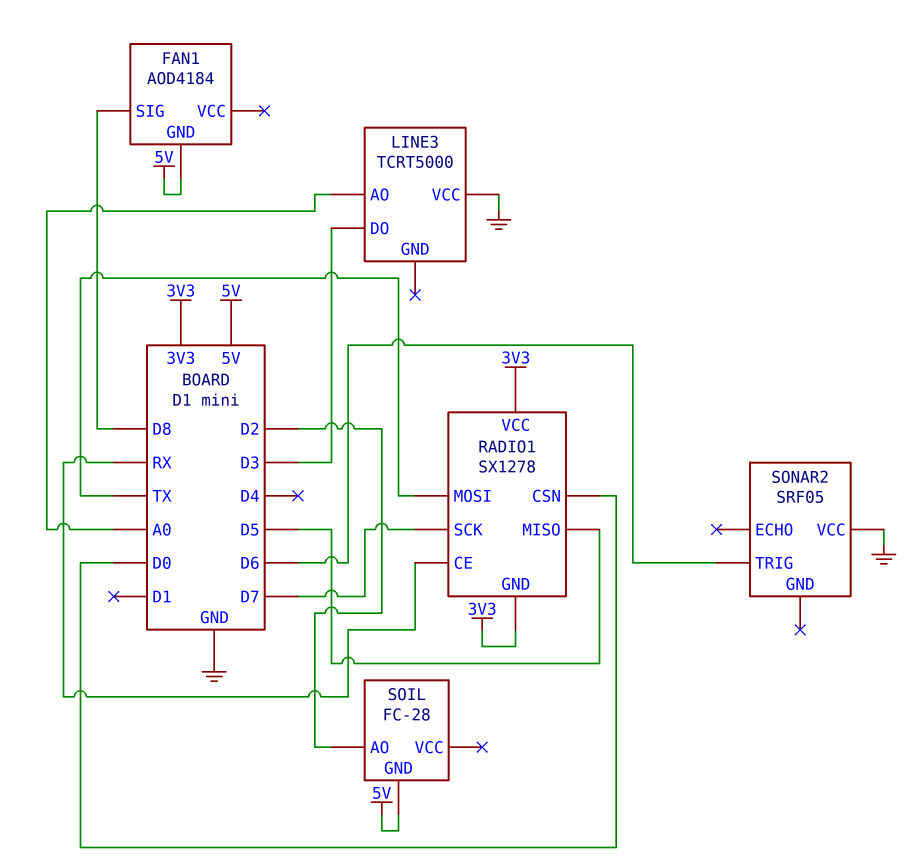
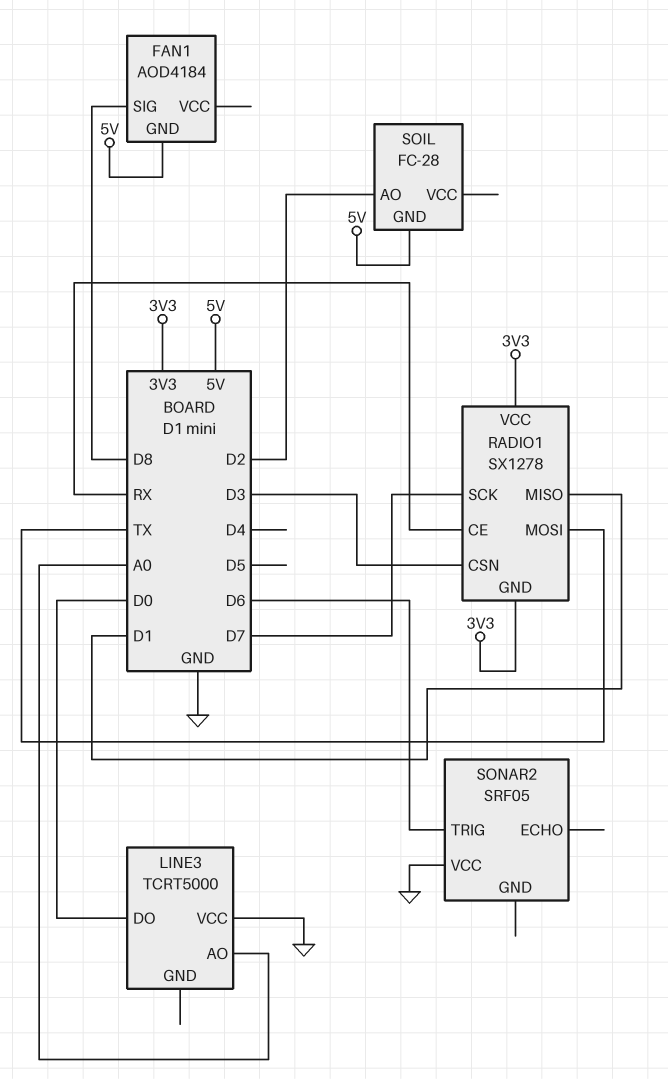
LINE3 pin DO: D3 -> D0
RADIO1 pin CSN: D0 -> D3
RADIO1 pin MISO: D5 -> D1

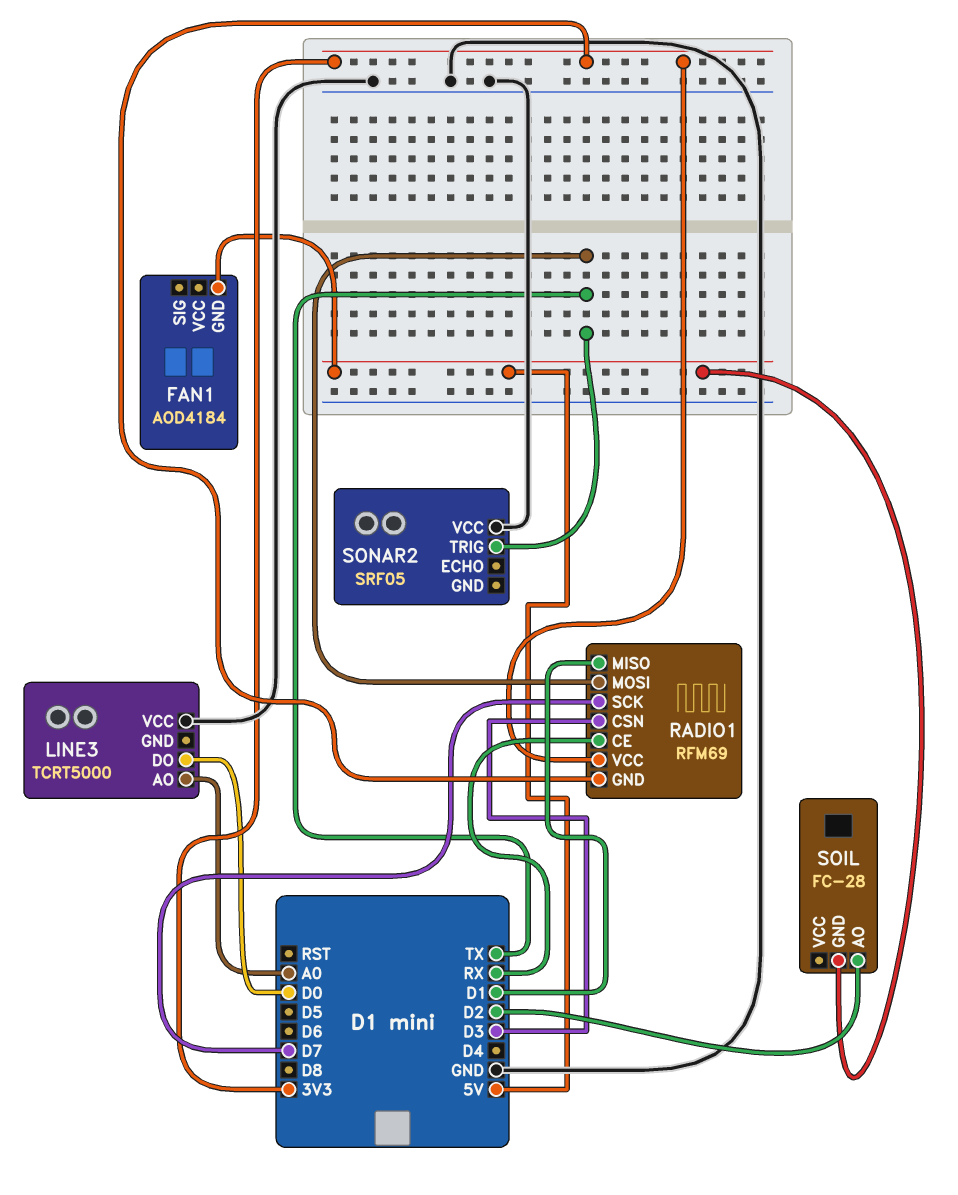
FAN1 pin SIG: D8 -> none
RADIO1: SX1278 -> RFM69
SONAR2 pin TRIG: D6 -> TX

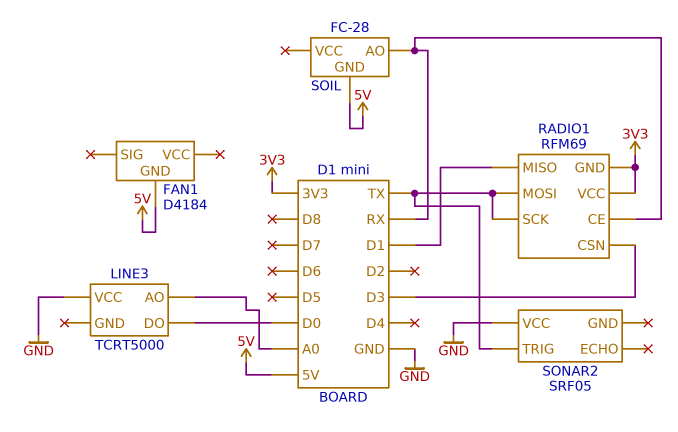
FAN1: AOD4184 -> D4184
RADIO1 pin SCK: D7 -> TX
SOIL pin AO: D2 -> RX

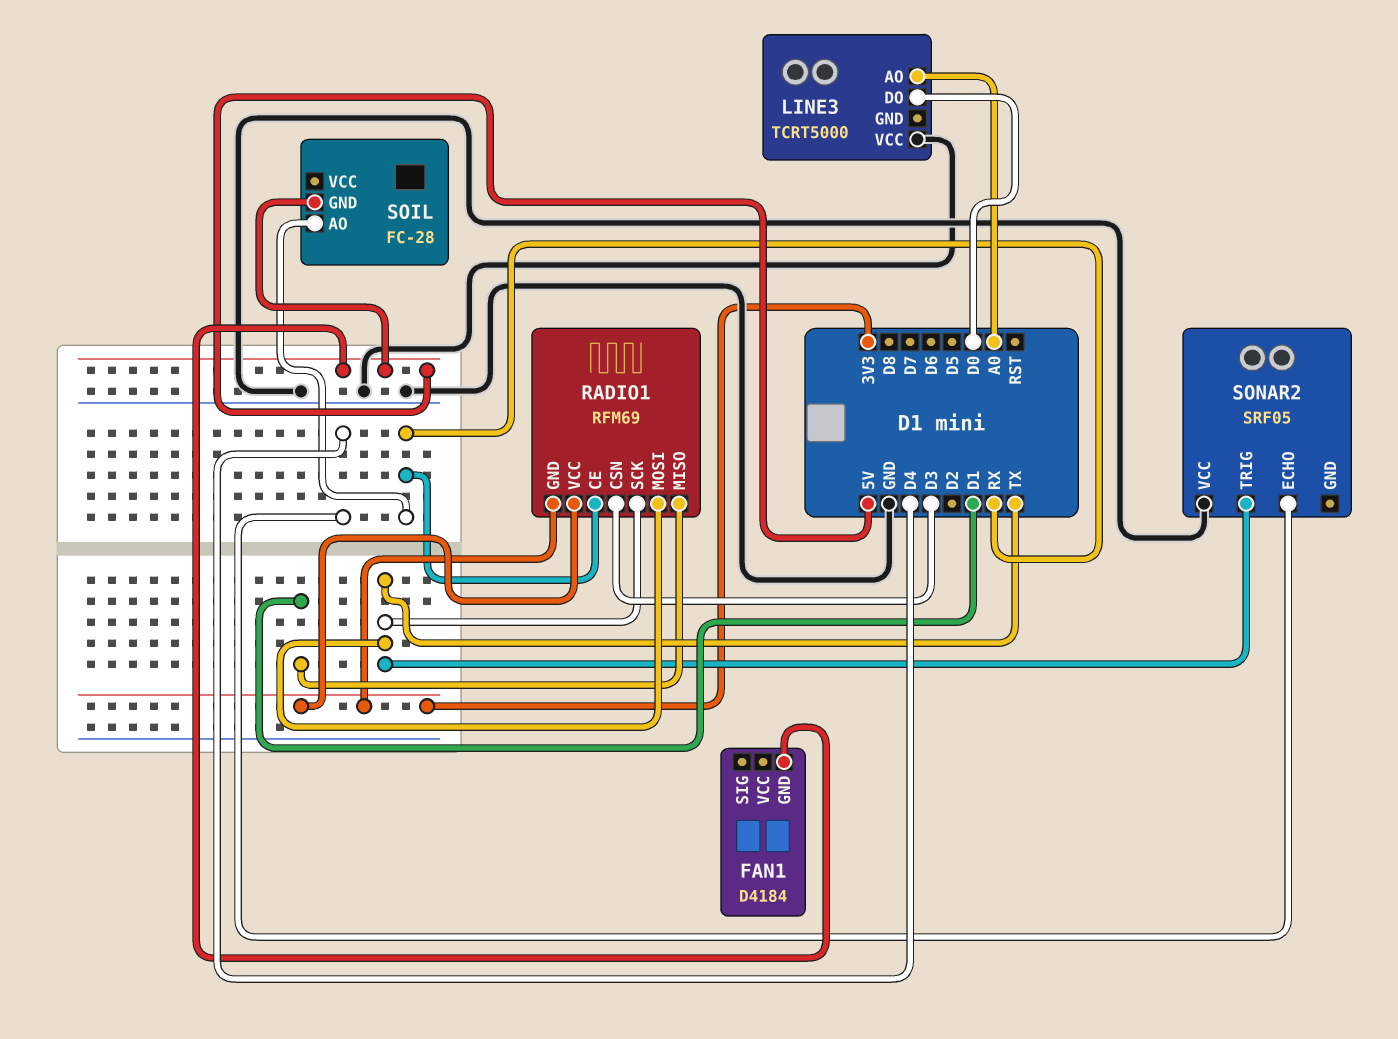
SONAR2 pin ECHO: none -> D4

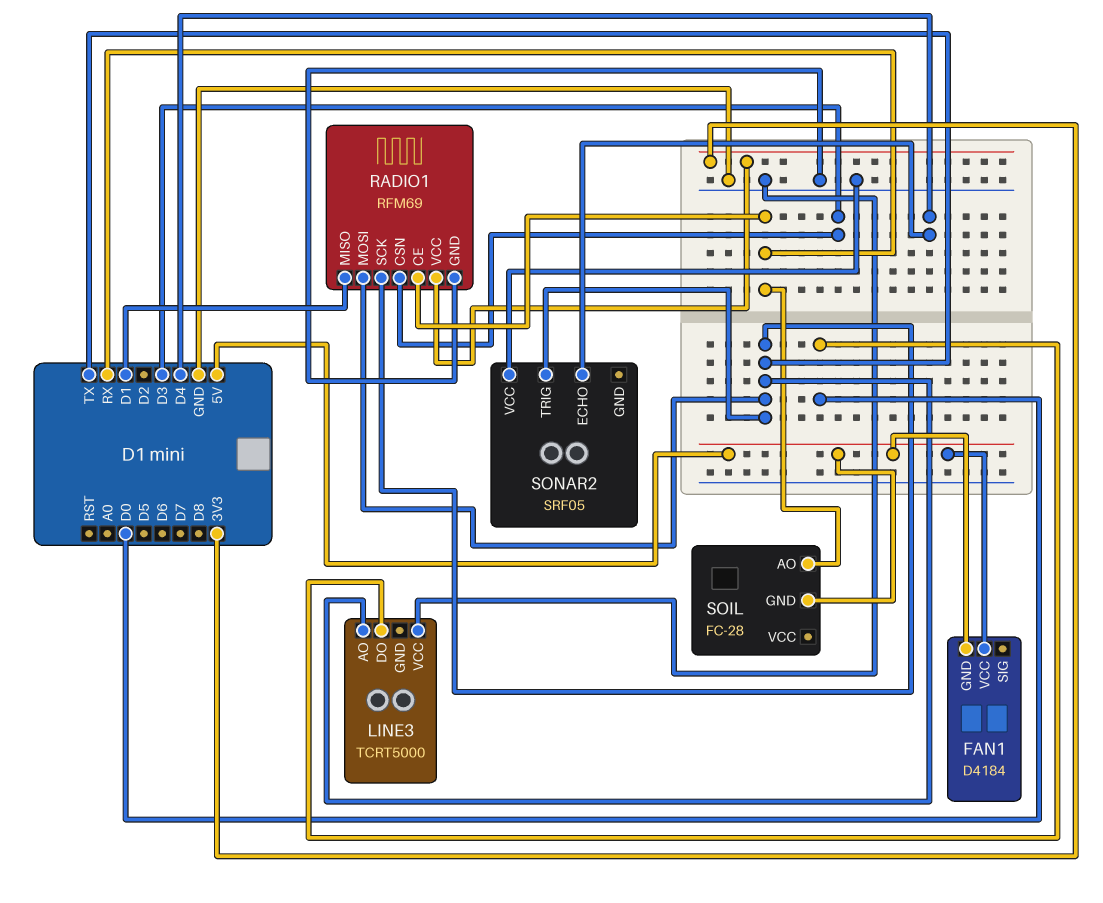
FAN1 pin VCC: none -> 5V
LINE3 pin AO: A0 -> TX
RADIO1 pin GND: 3V3 -> GND

